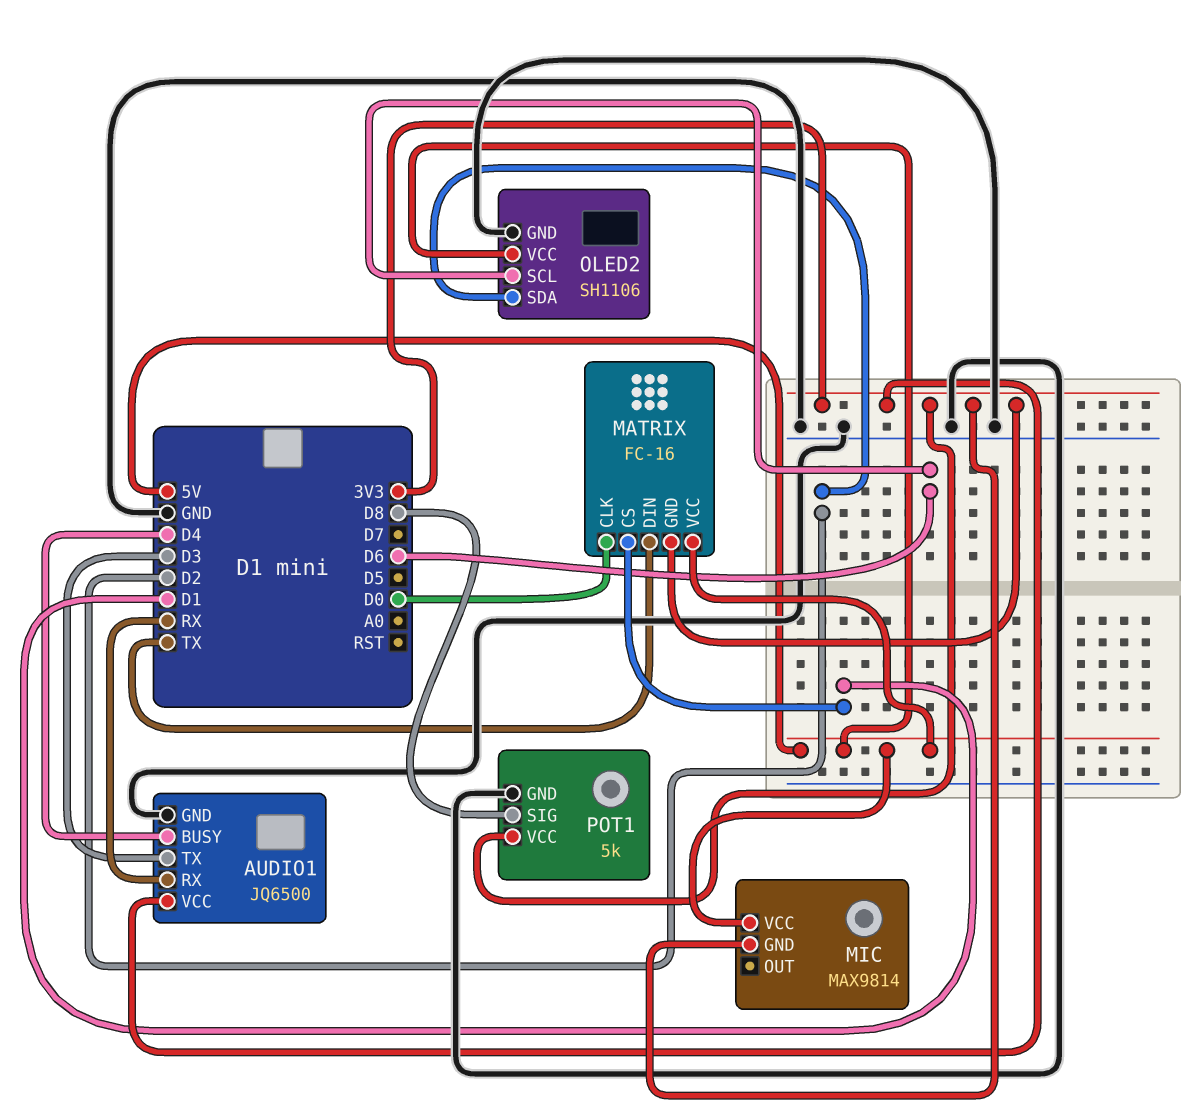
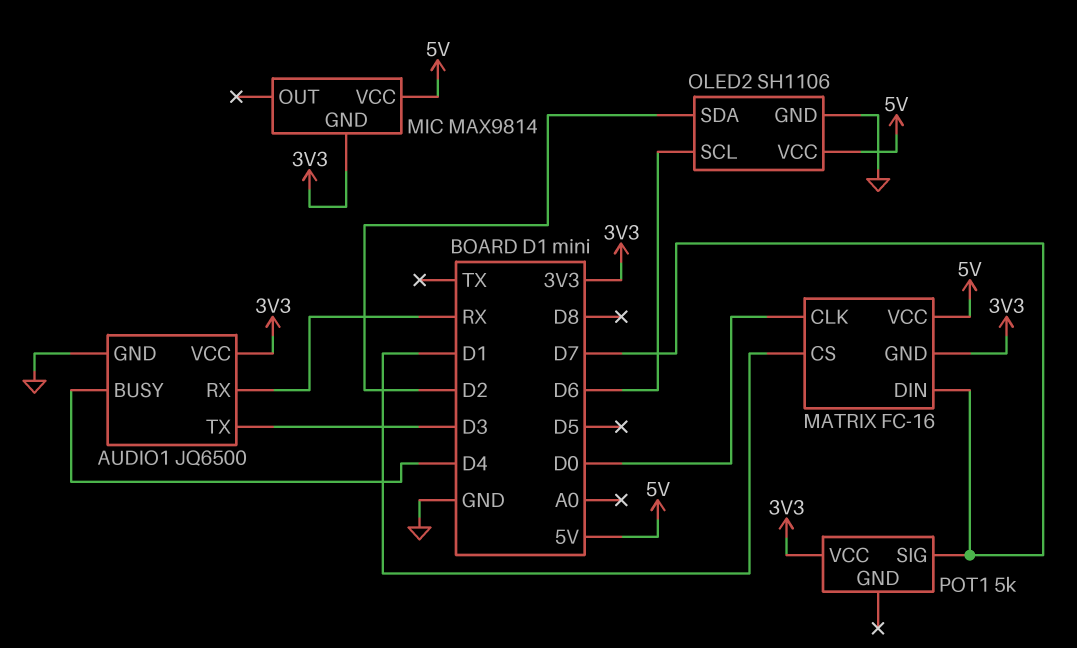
MATRIX pin DIN: TX -> D7
POT1 pin GND: GND -> none
POT1 pin SIG: D8 -> D7

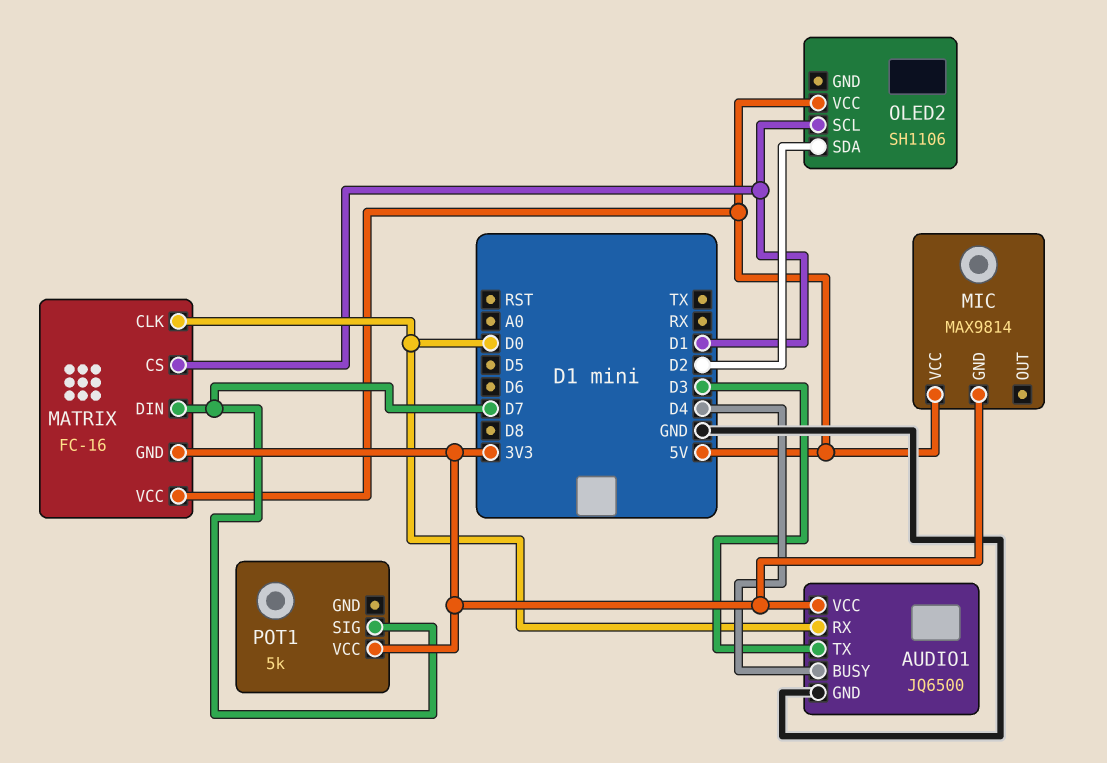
AUDIO1 pin RX: RX -> D0
OLED2 pin GND: GND -> none
OLED2 pin SCL: D6 -> D1

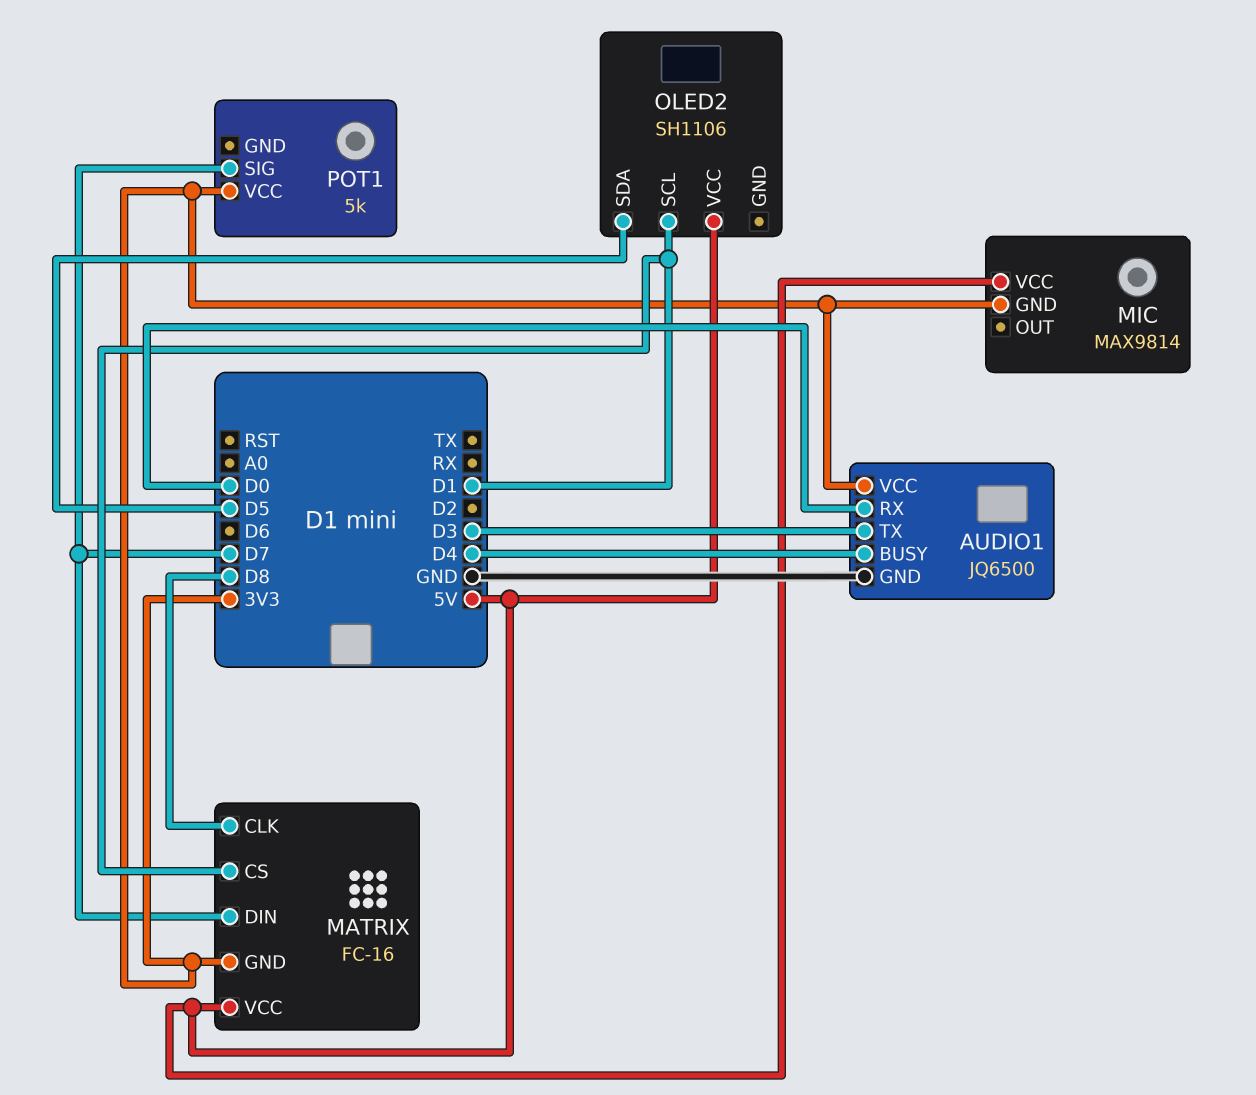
MATRIX pin CLK: D0 -> D8
OLED2 pin SDA: D2 -> D5

